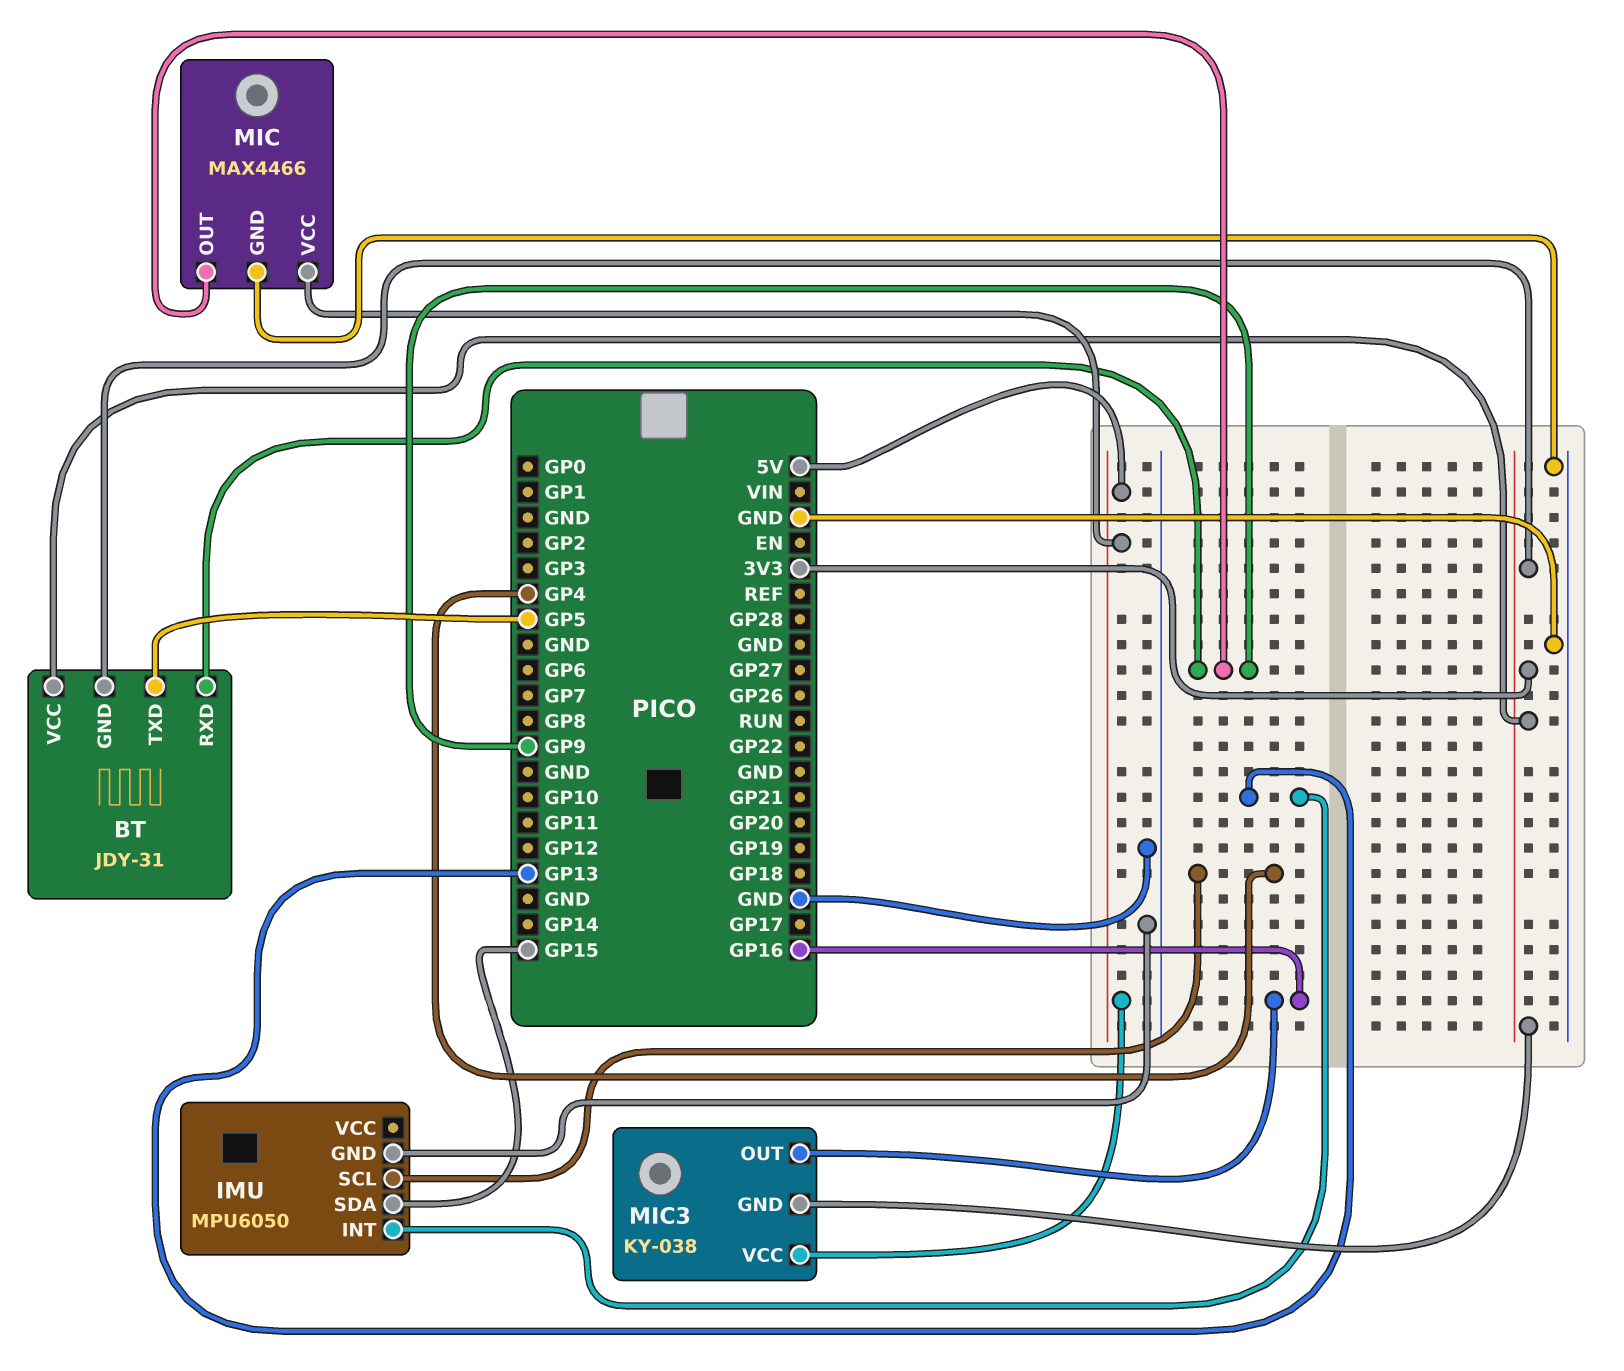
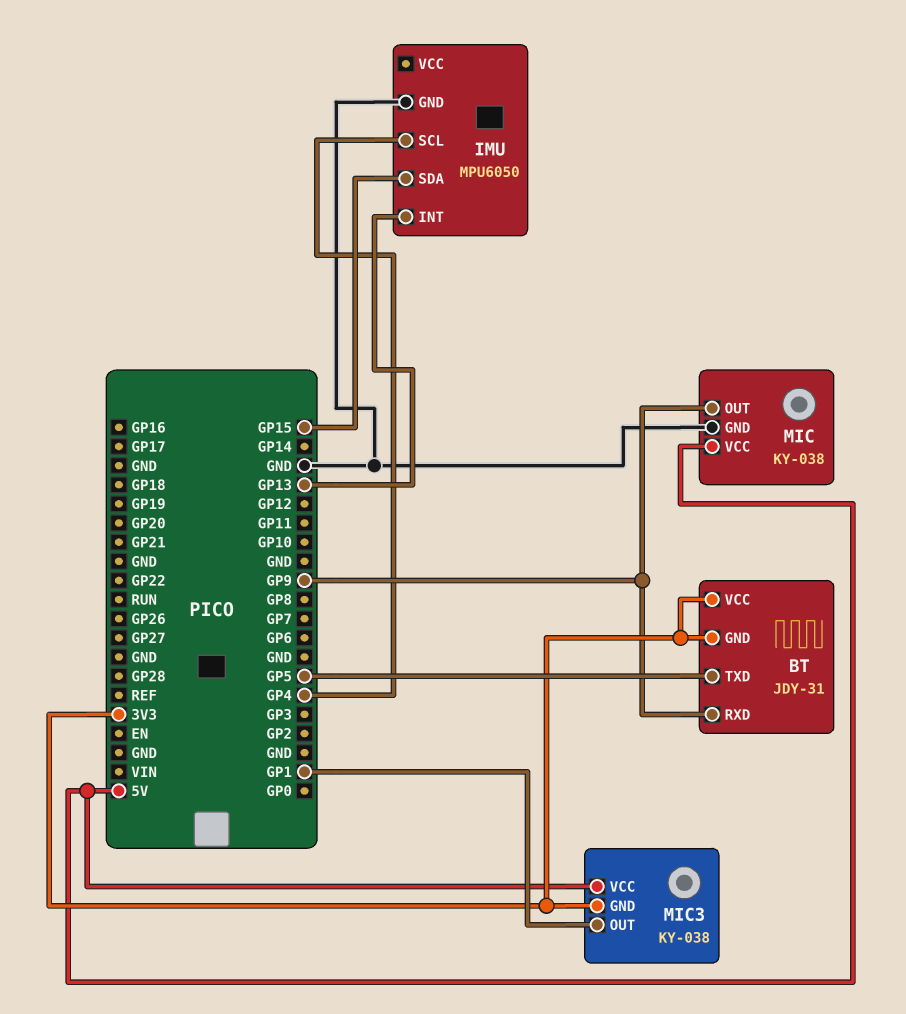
MIC: MAX4466 -> KY-038
MIC3 pin OUT: GP16 -> GP1

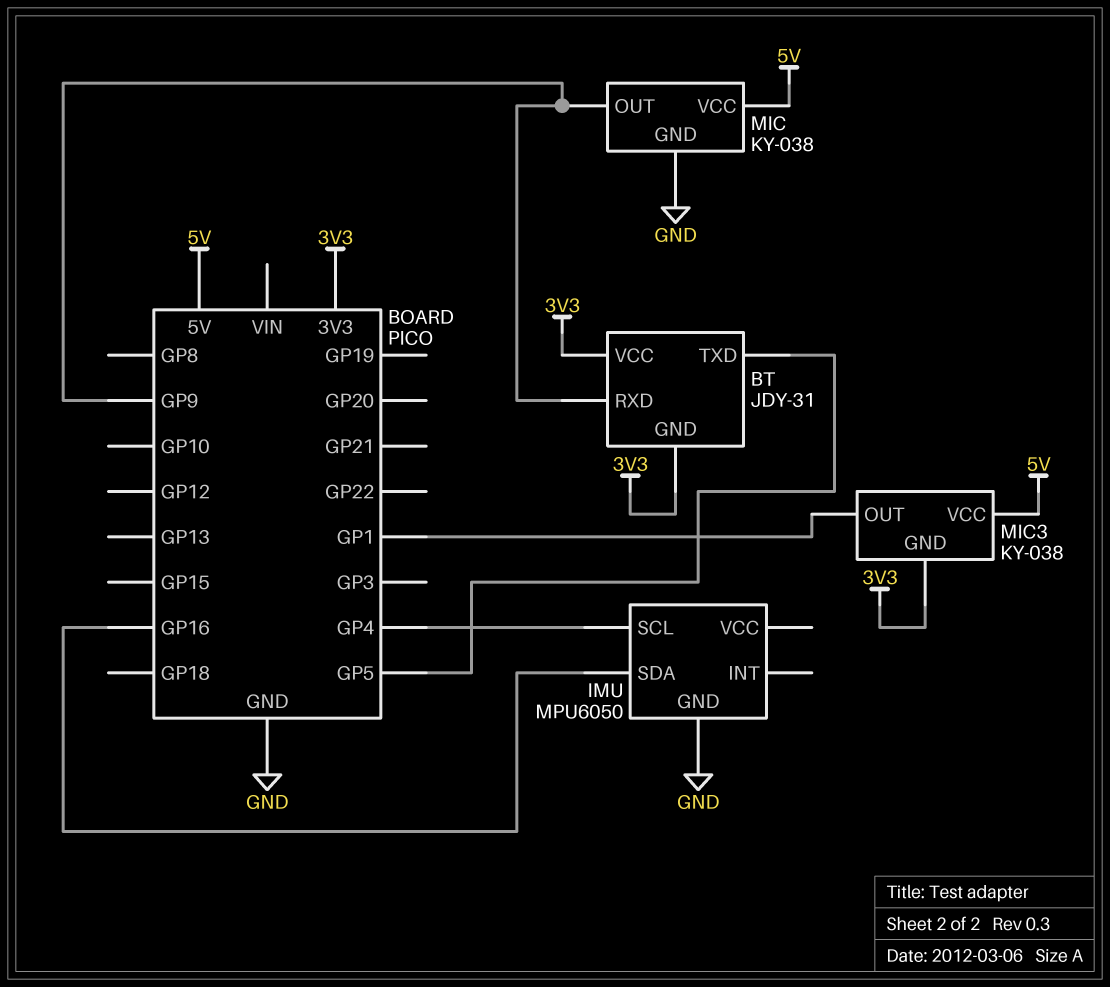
IMU pin INT: GP13 -> none
IMU pin SDA: GP15 -> GP16

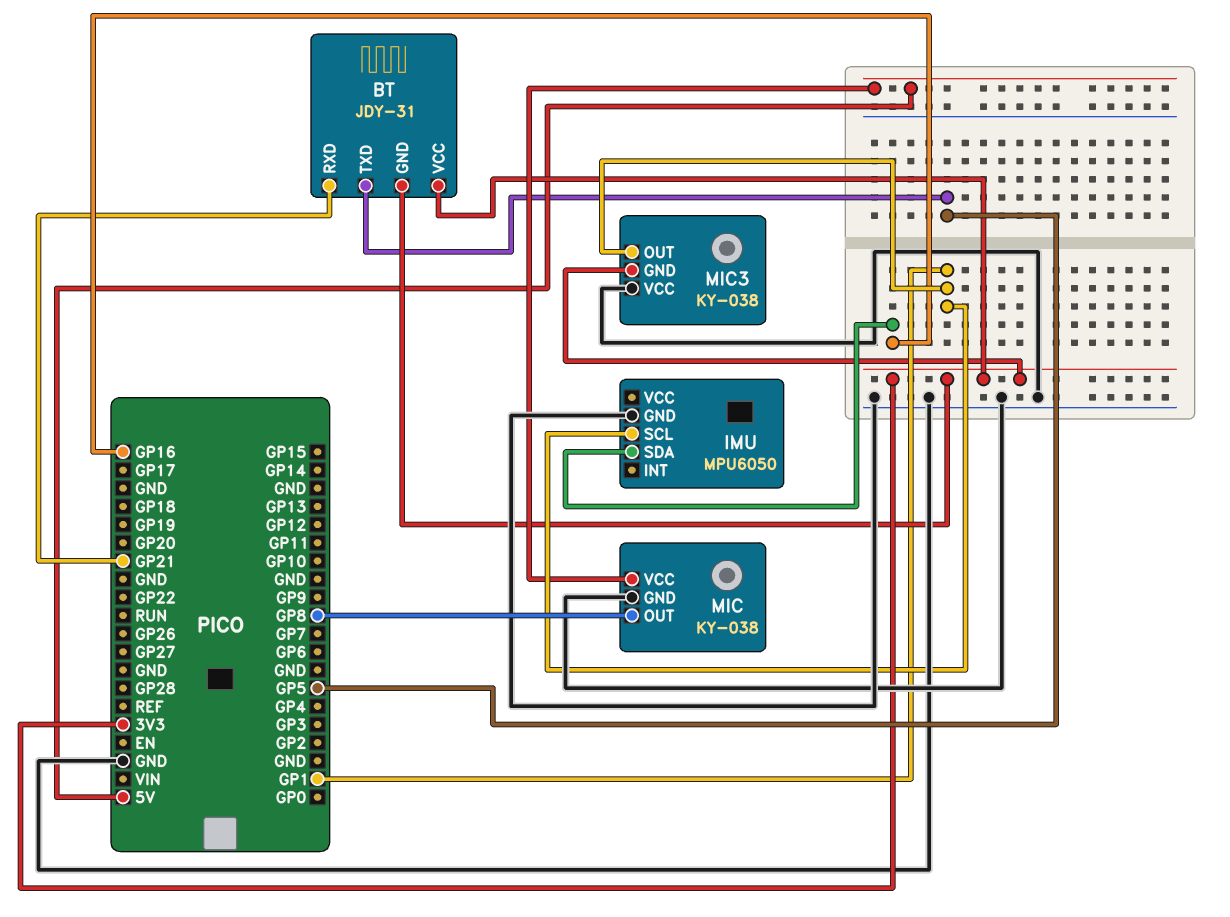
BT pin RXD: GP9 -> GP21
IMU pin SCL: GP4 -> GP1
MIC pin OUT: GP9 -> GP8
MIC3 pin VCC: 5V -> GND

